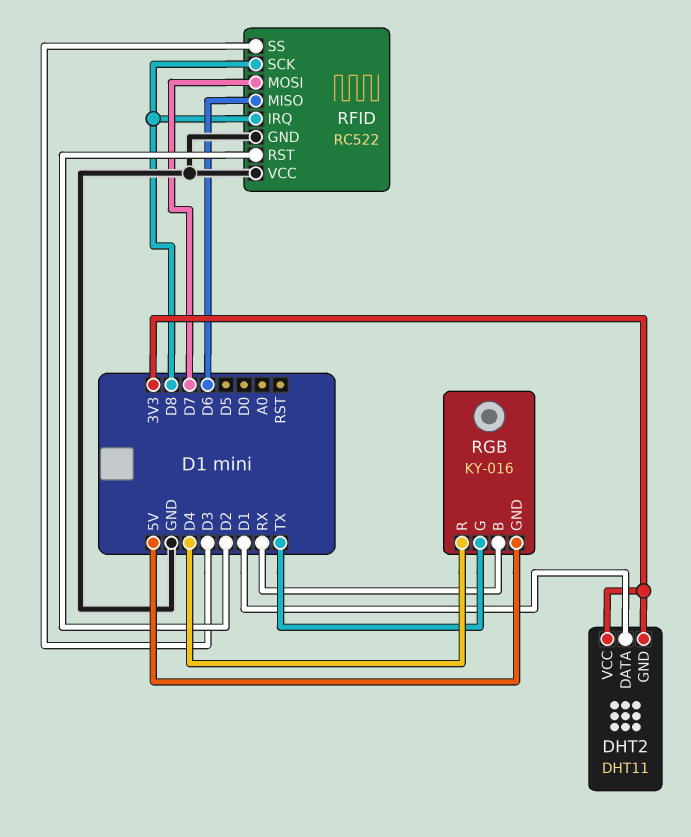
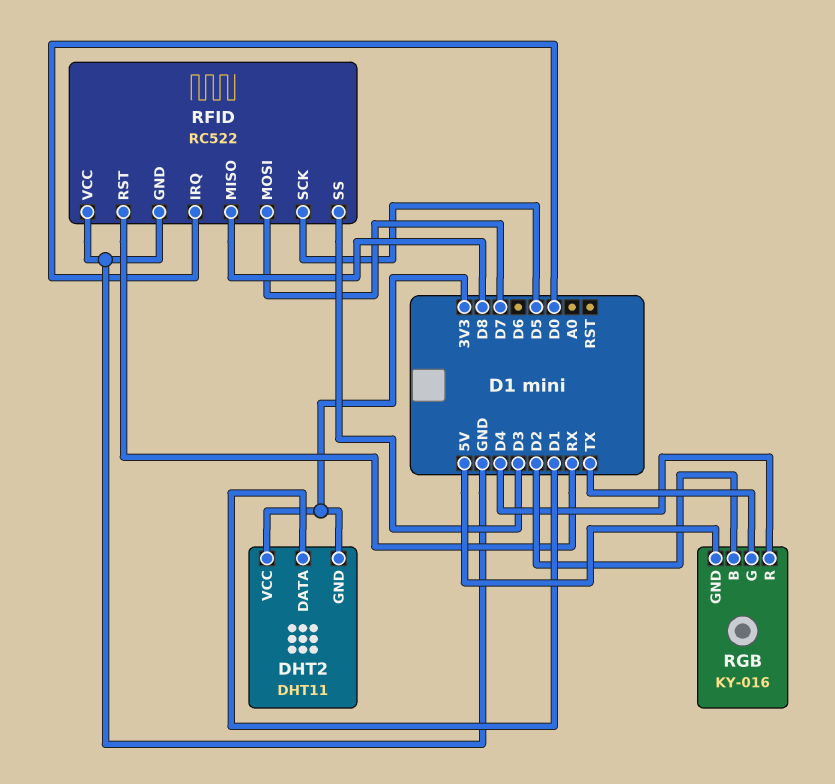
RFID pin IRQ: D8 -> D0
RFID pin MISO: D6 -> D8
RFID pin RST: D2 -> RX
RFID pin SCK: D8 -> D5
RGB pin B: RX -> D2

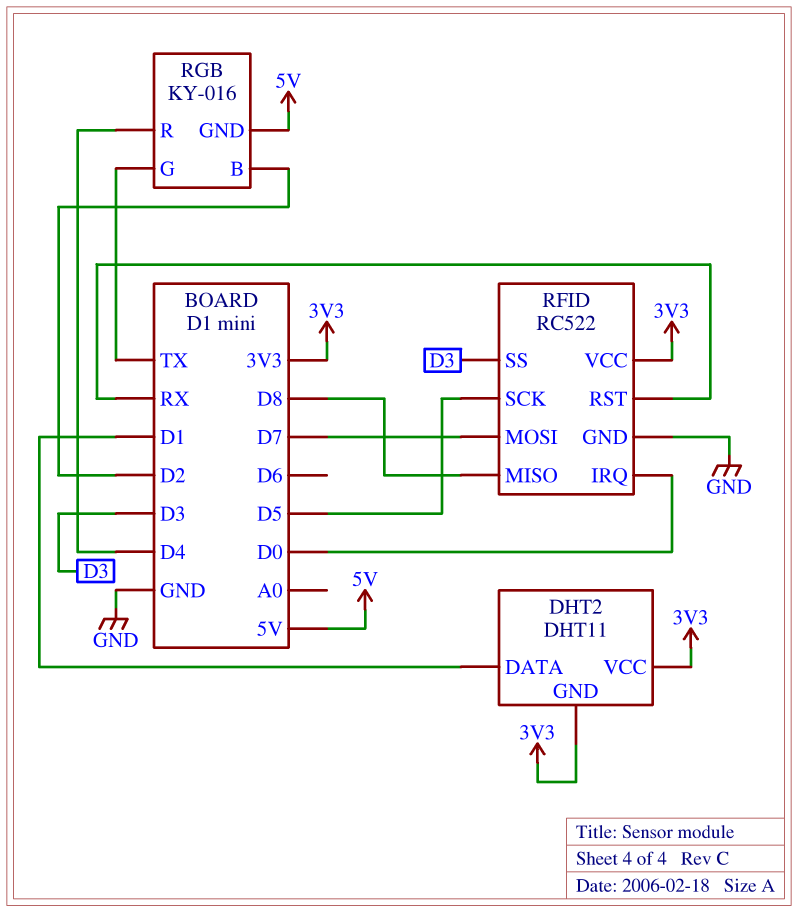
RFID pin VCC: GND -> 3V3

